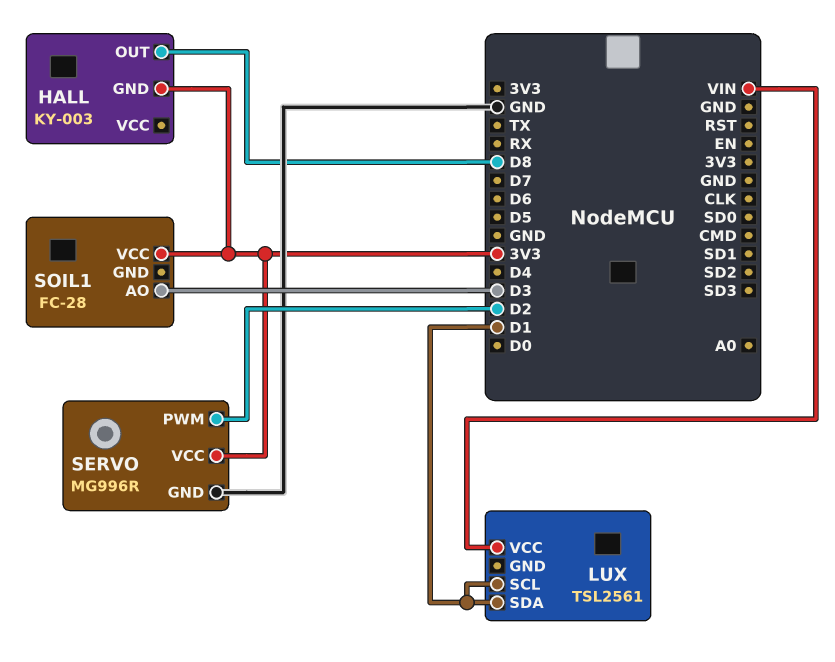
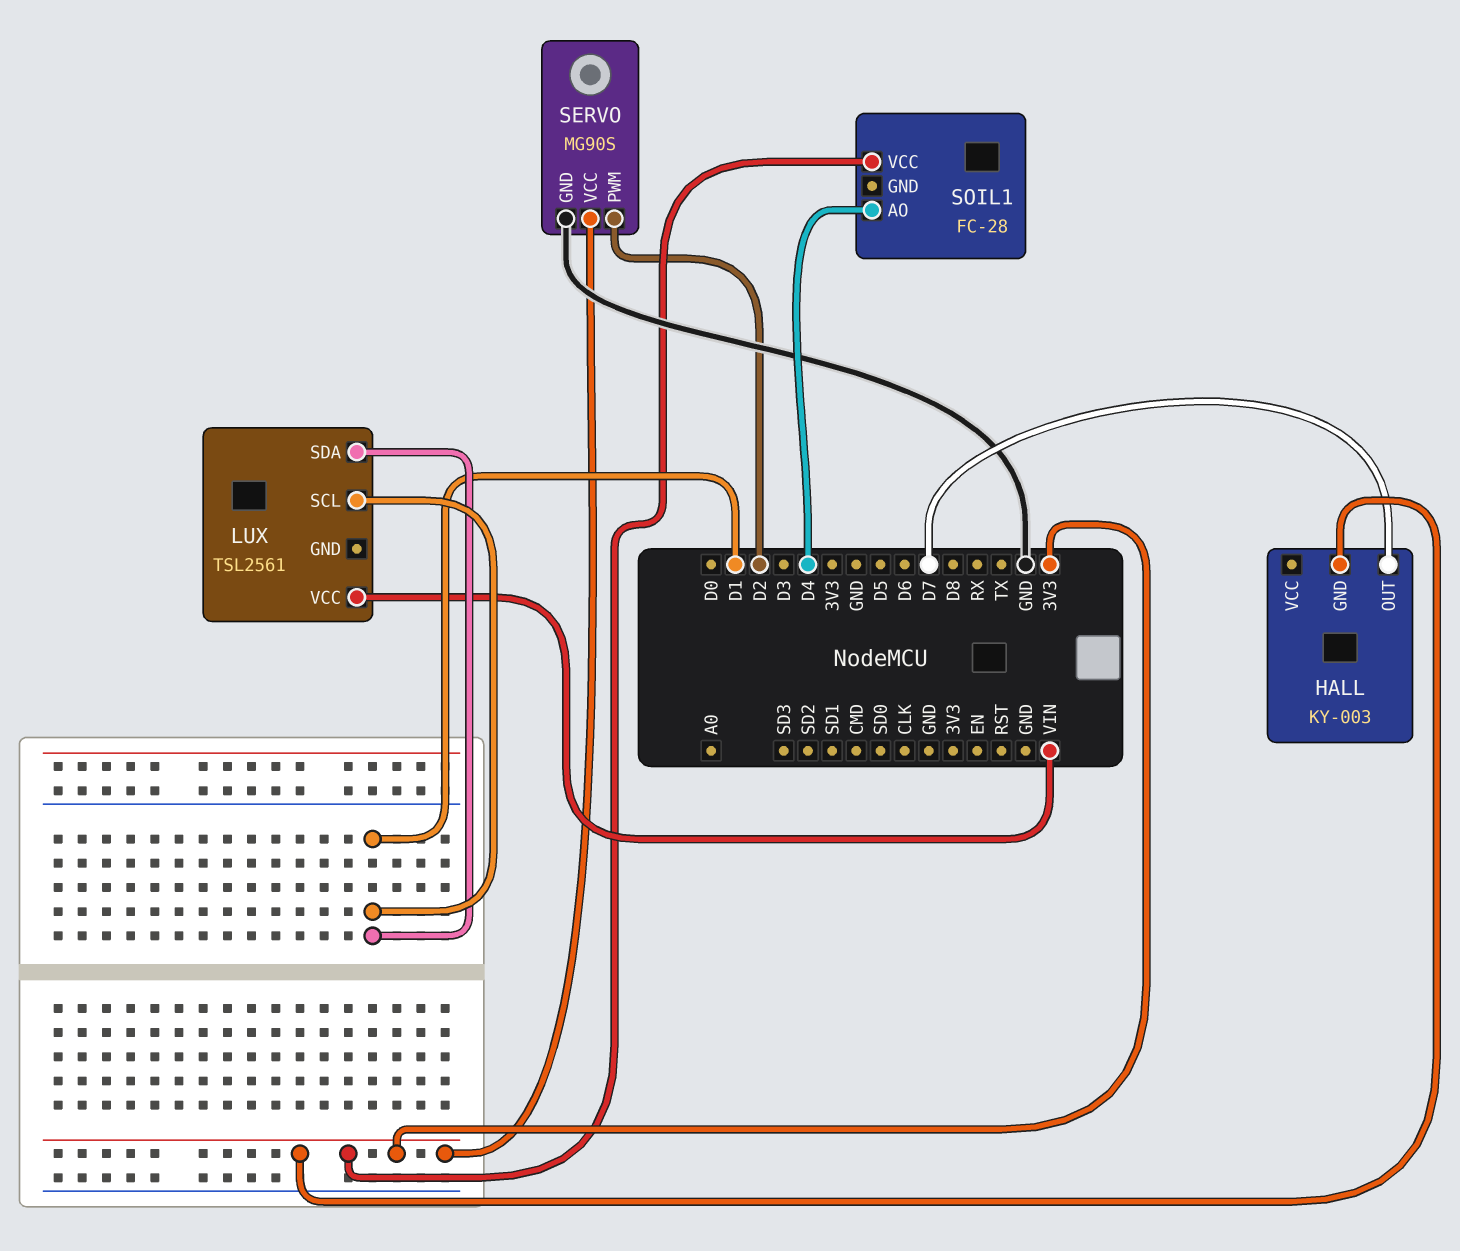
HALL pin OUT: D8 -> D7
SERVO: MG996R -> MG90S
SOIL1 pin AO: D3 -> D4

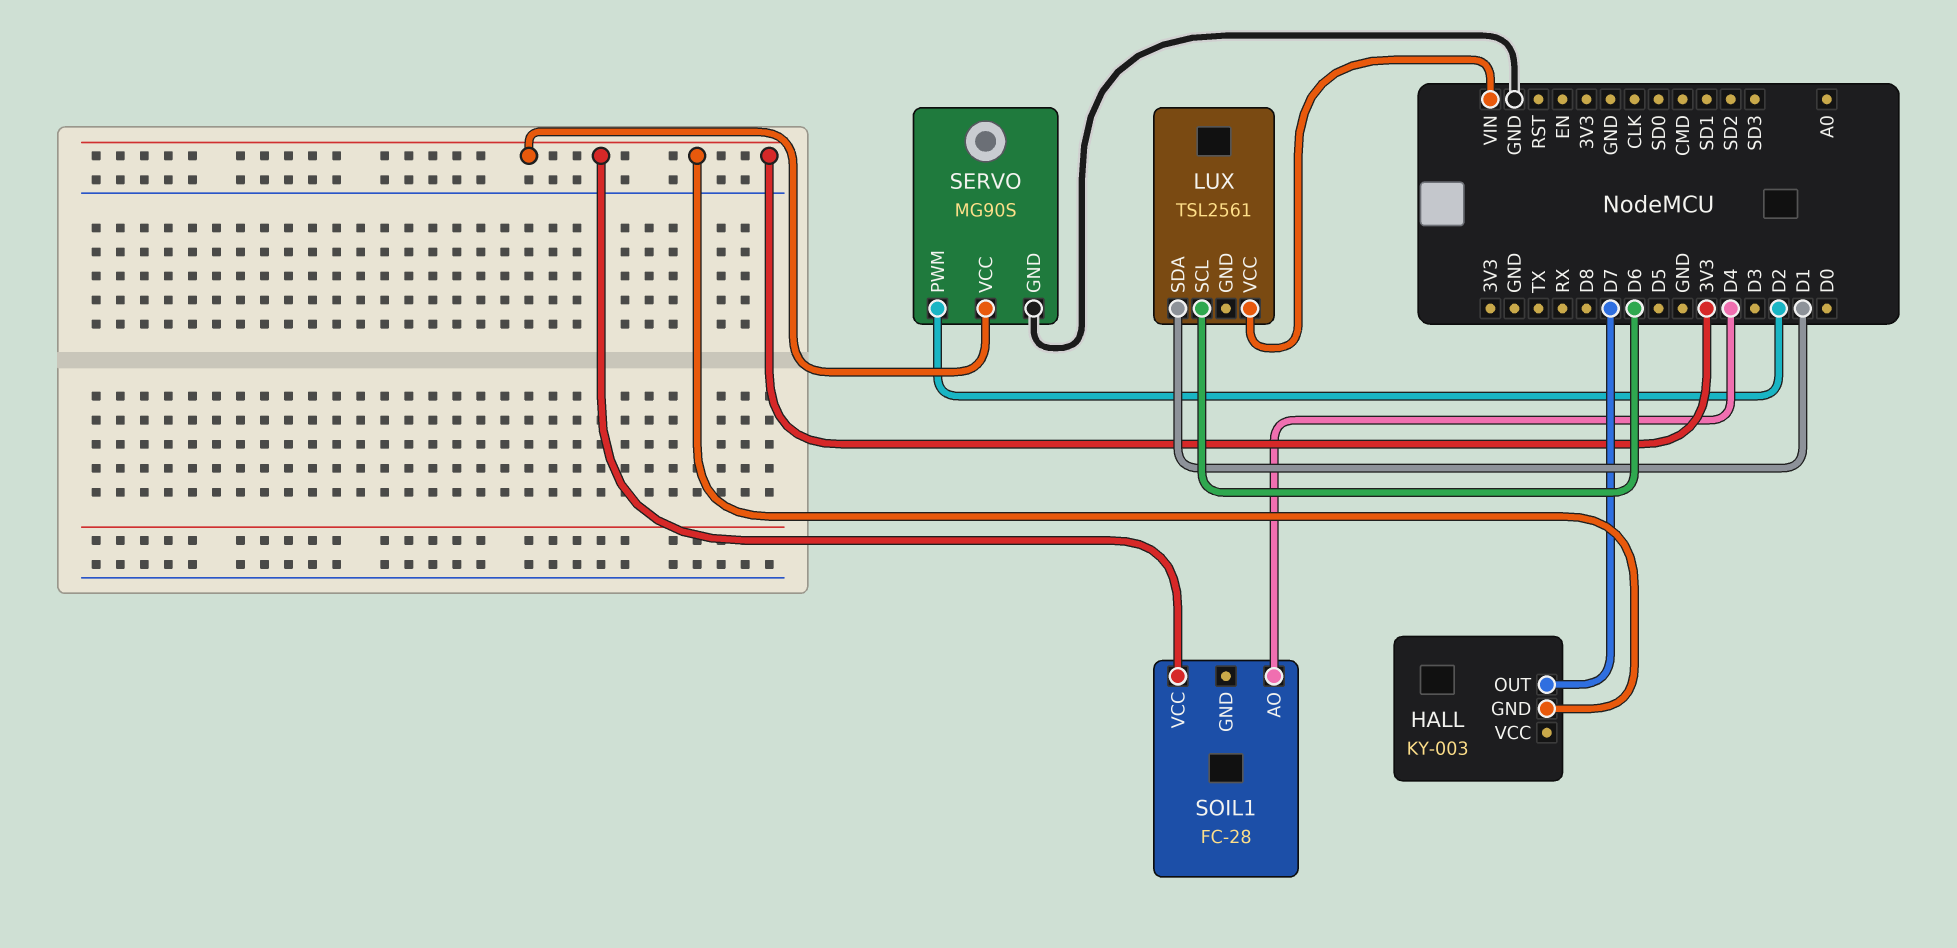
LUX pin SCL: D1 -> D6

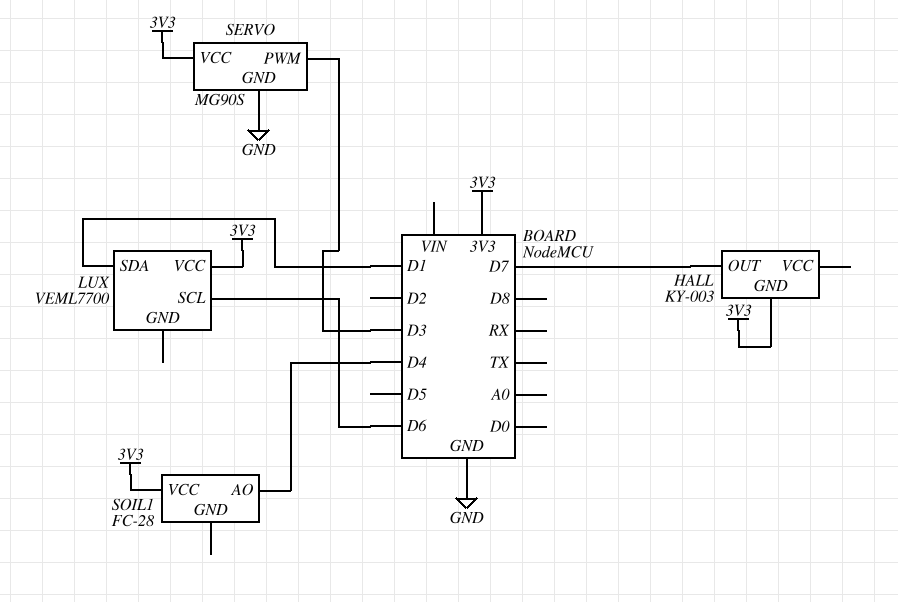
LUX: TSL2561 -> VEML7700
LUX pin VCC: VIN -> 3V3
SERVO pin PWM: D2 -> D3

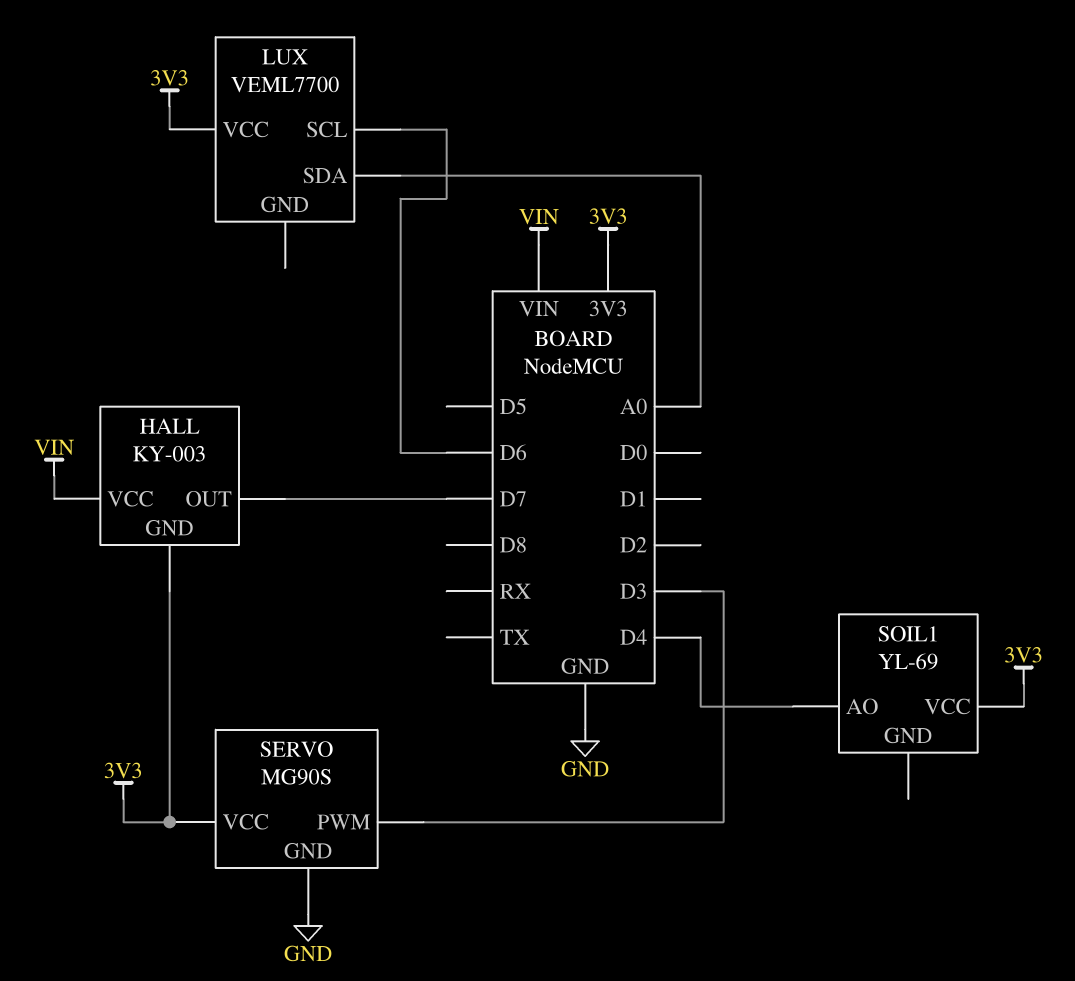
HALL pin VCC: none -> VIN
LUX pin SDA: D1 -> A0
SOIL1: FC-28 -> YL-69

